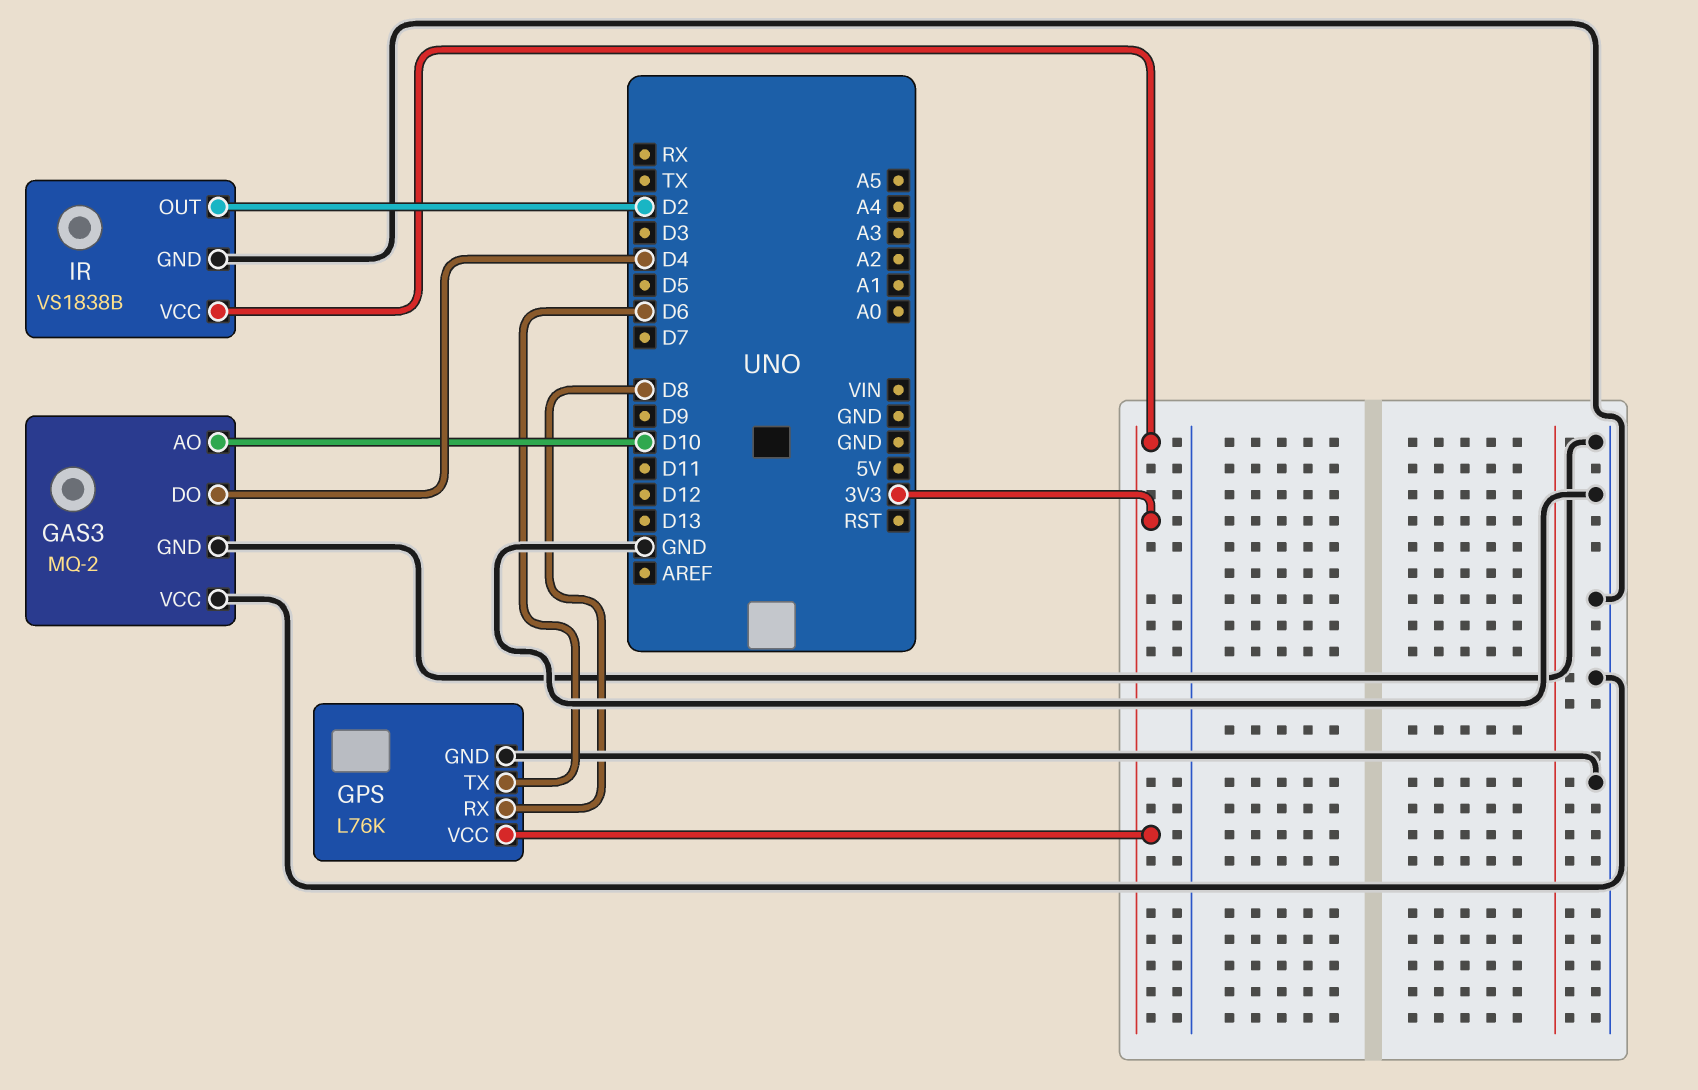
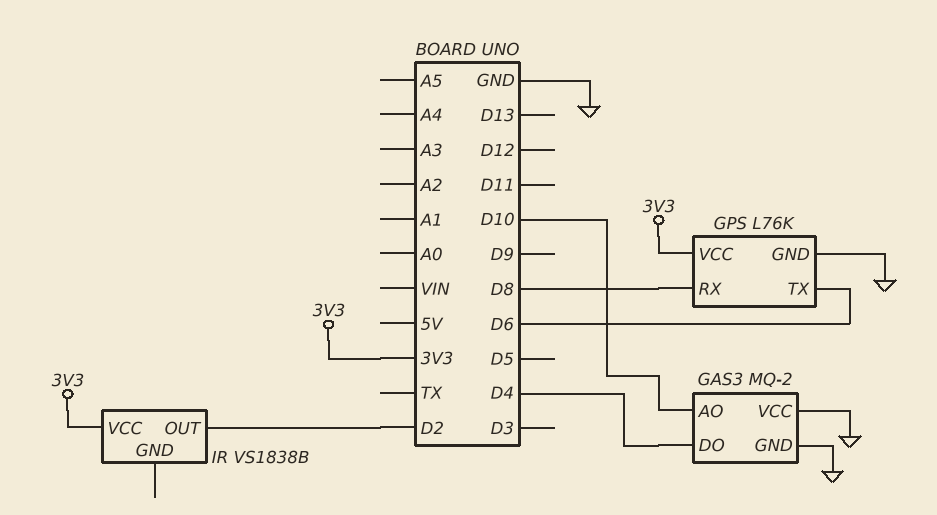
IR pin GND: GND -> none

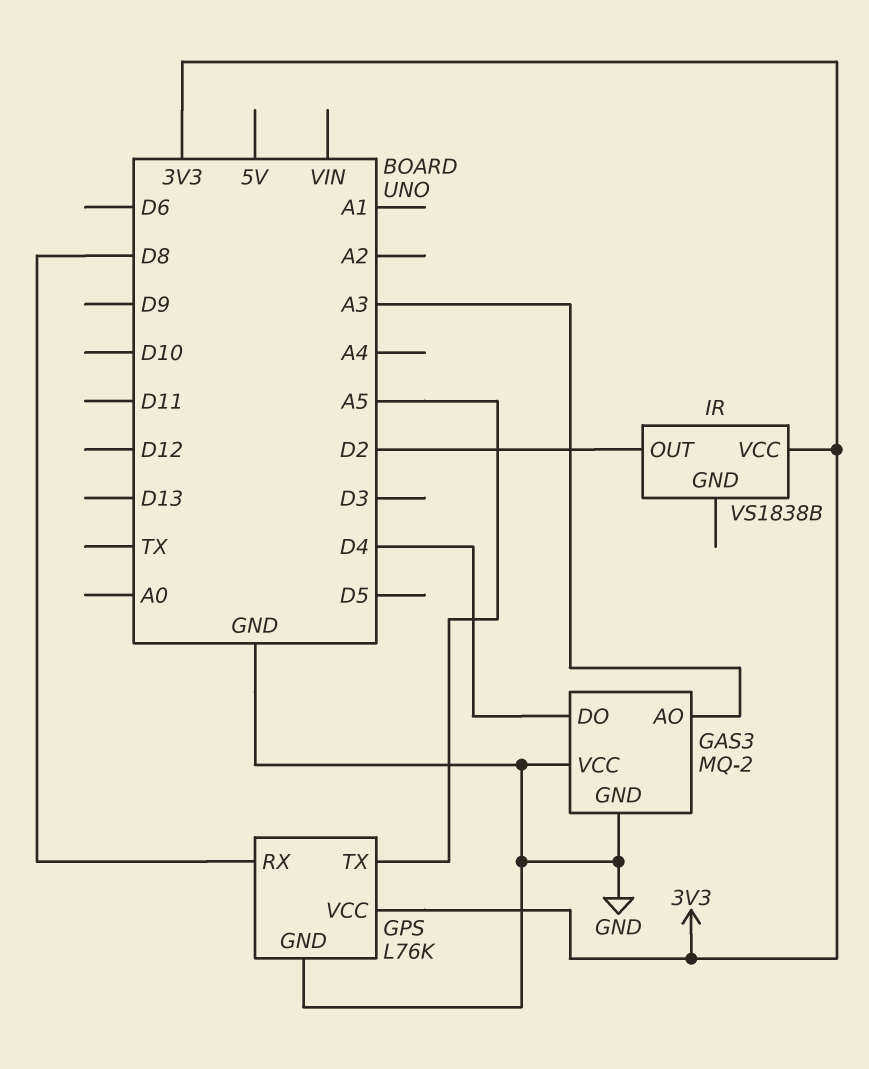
GAS3 pin AO: D10 -> A3
GPS pin TX: D6 -> A5

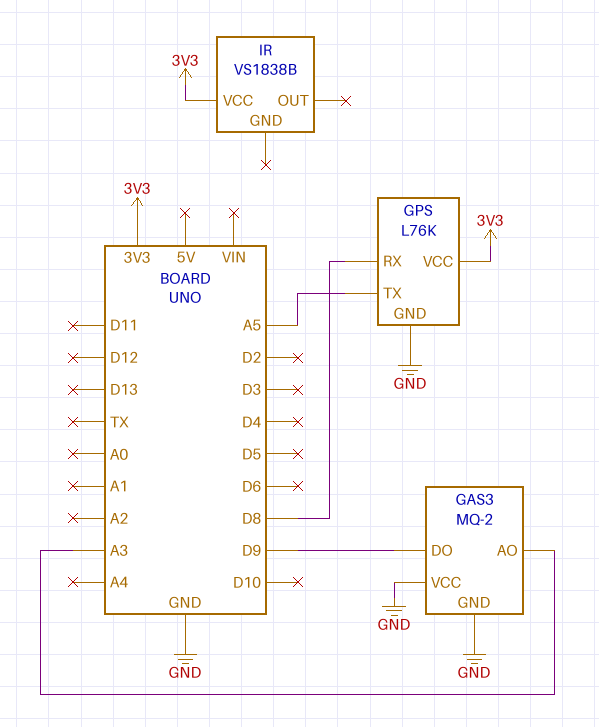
GAS3 pin DO: D4 -> D9
IR pin OUT: D2 -> none

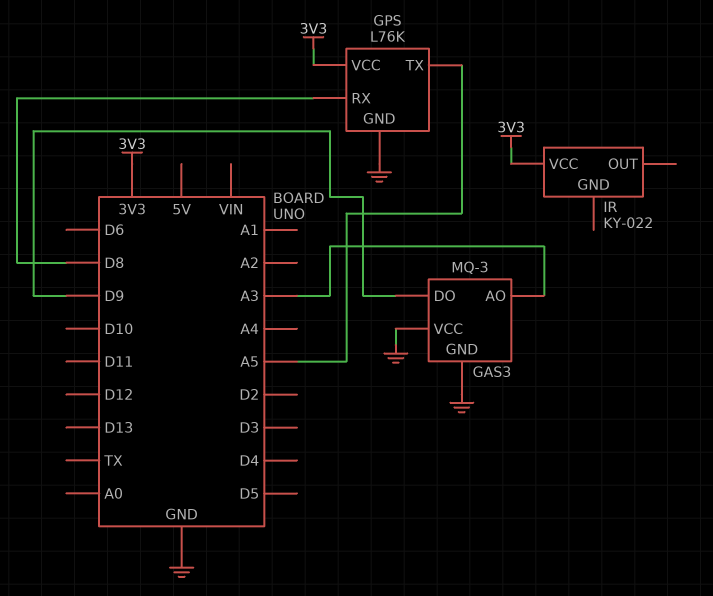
GAS3: MQ-2 -> MQ-3
IR: VS1838B -> KY-022

